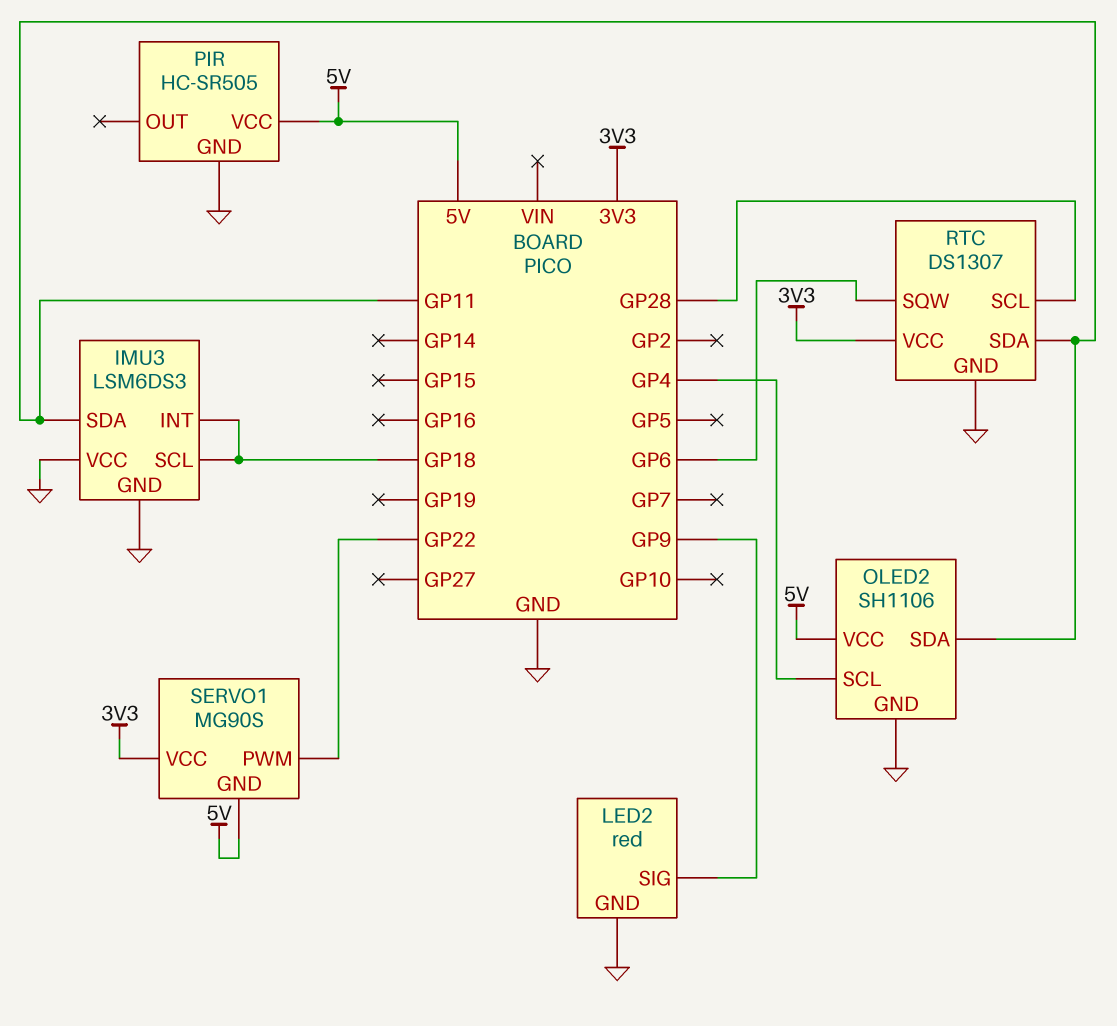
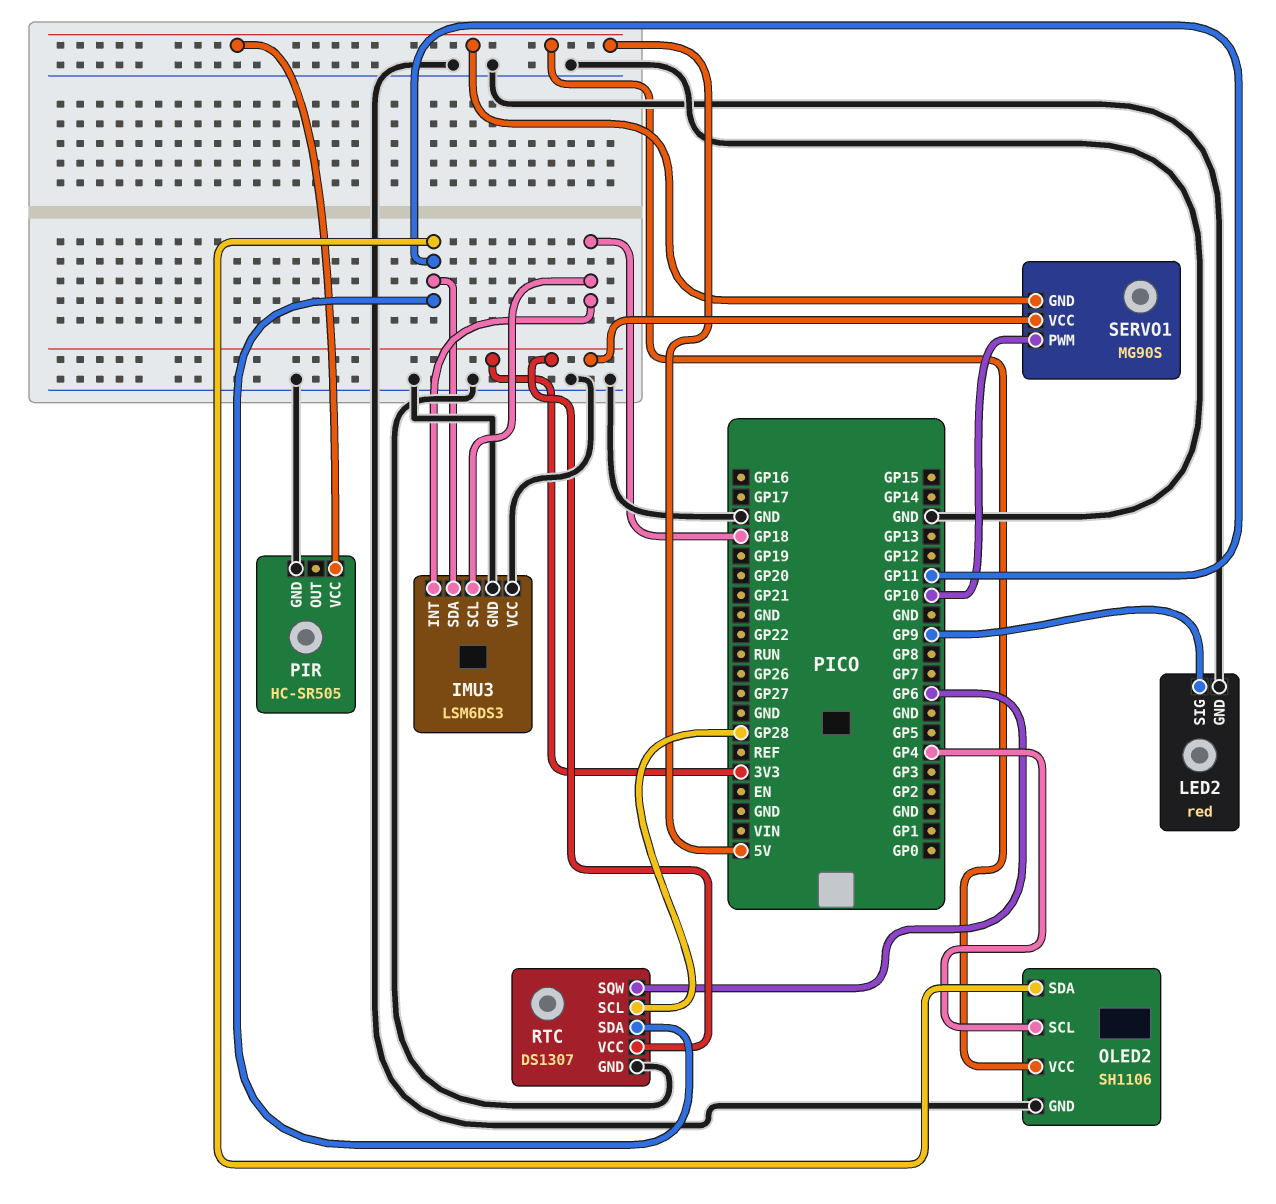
SERVO1 pin PWM: GP22 -> GP10

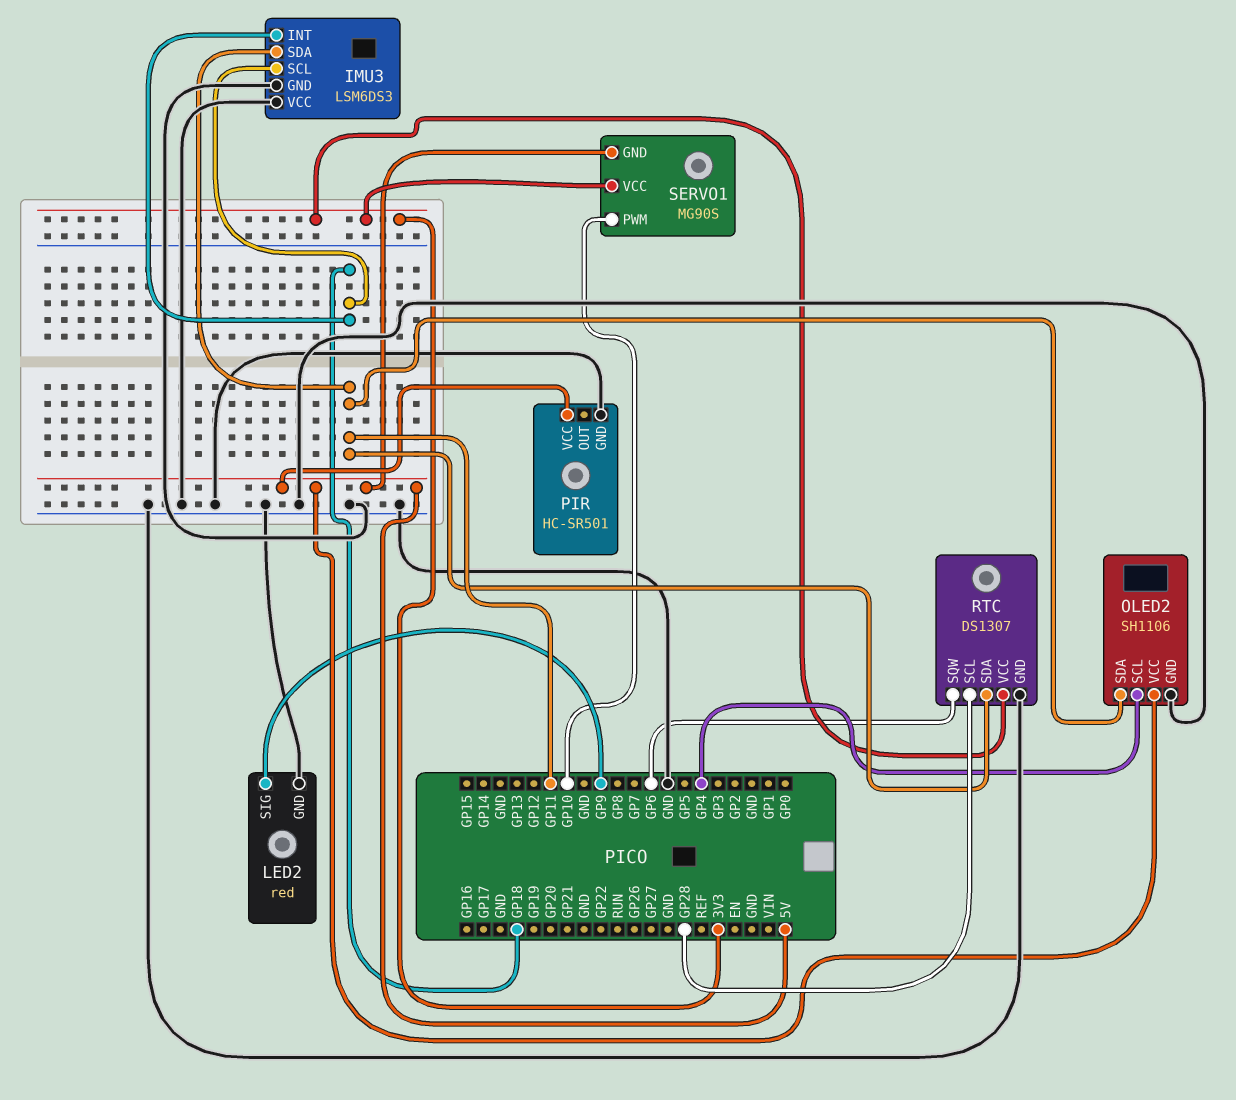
PIR: HC-SR505 -> HC-SR501

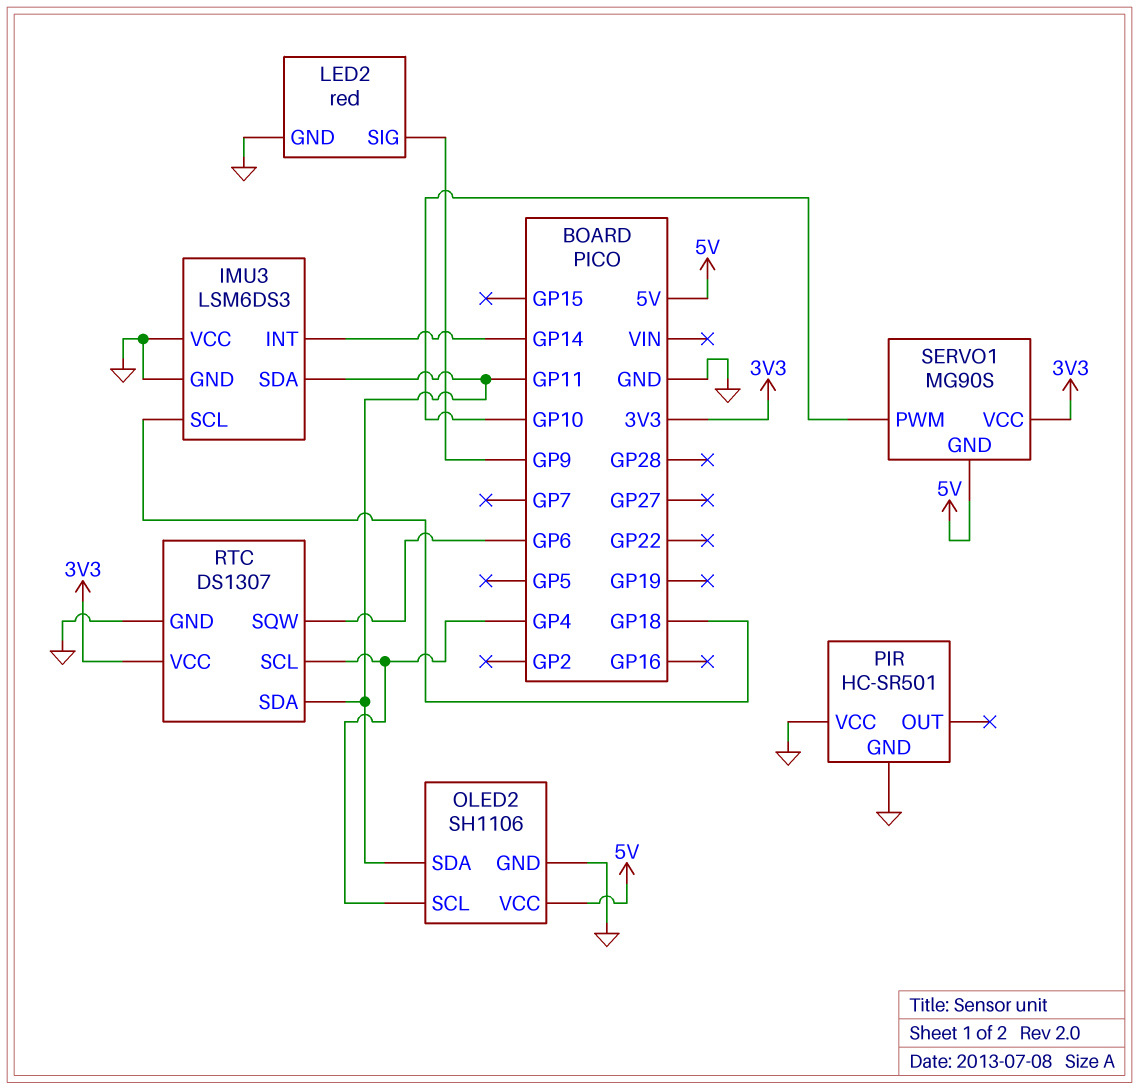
IMU3 pin INT: GP18 -> GP14
PIR pin VCC: 5V -> GND
RTC pin SCL: GP28 -> GP4

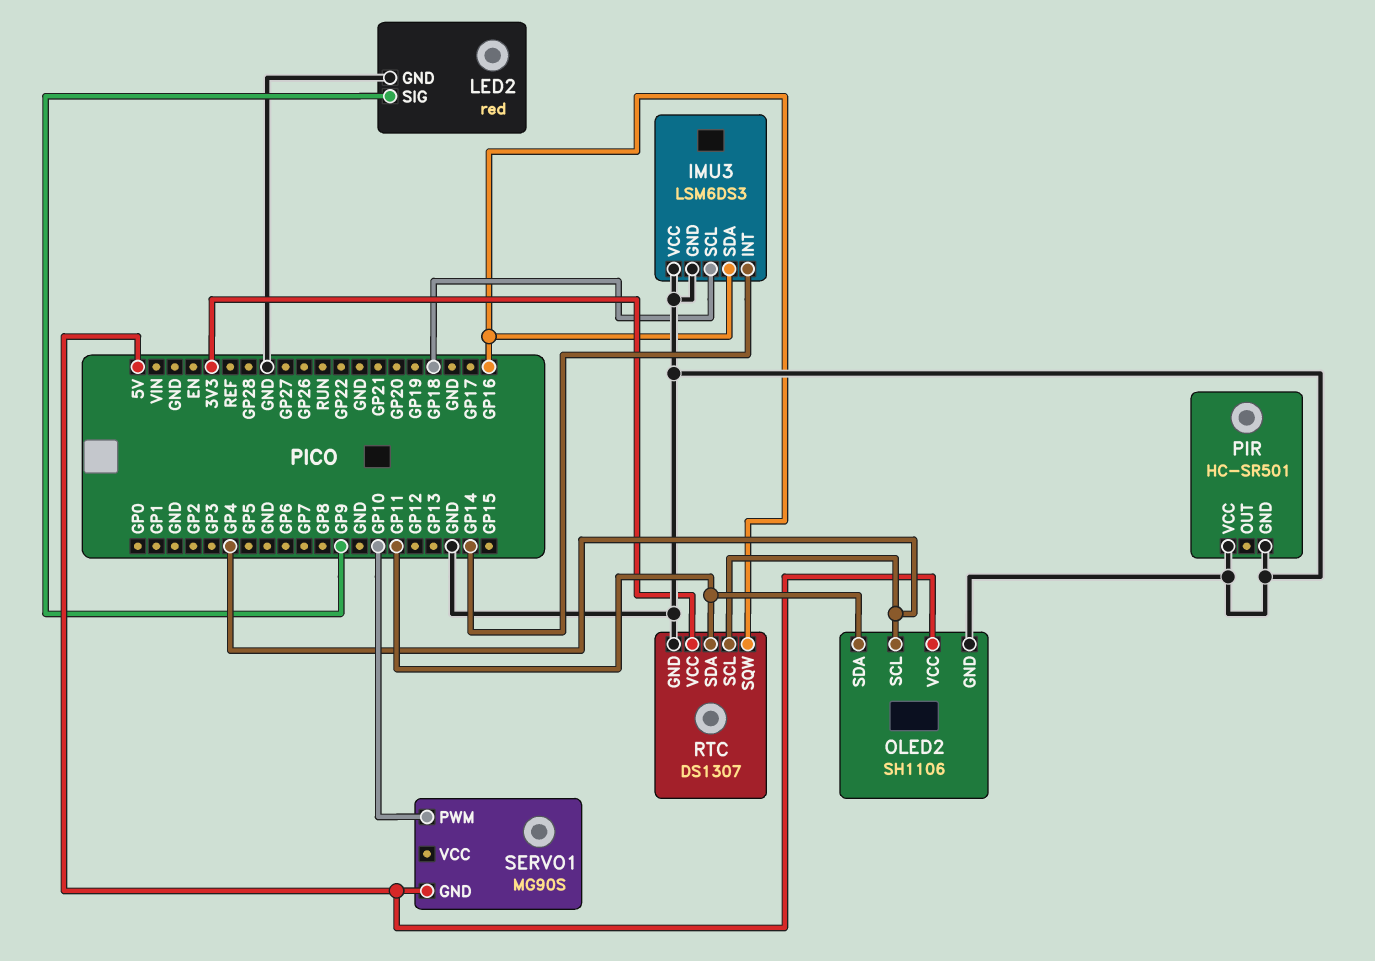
IMU3 pin SDA: GP11 -> GP16
RTC pin SQW: GP6 -> GP16
SERVO1 pin VCC: 3V3 -> none

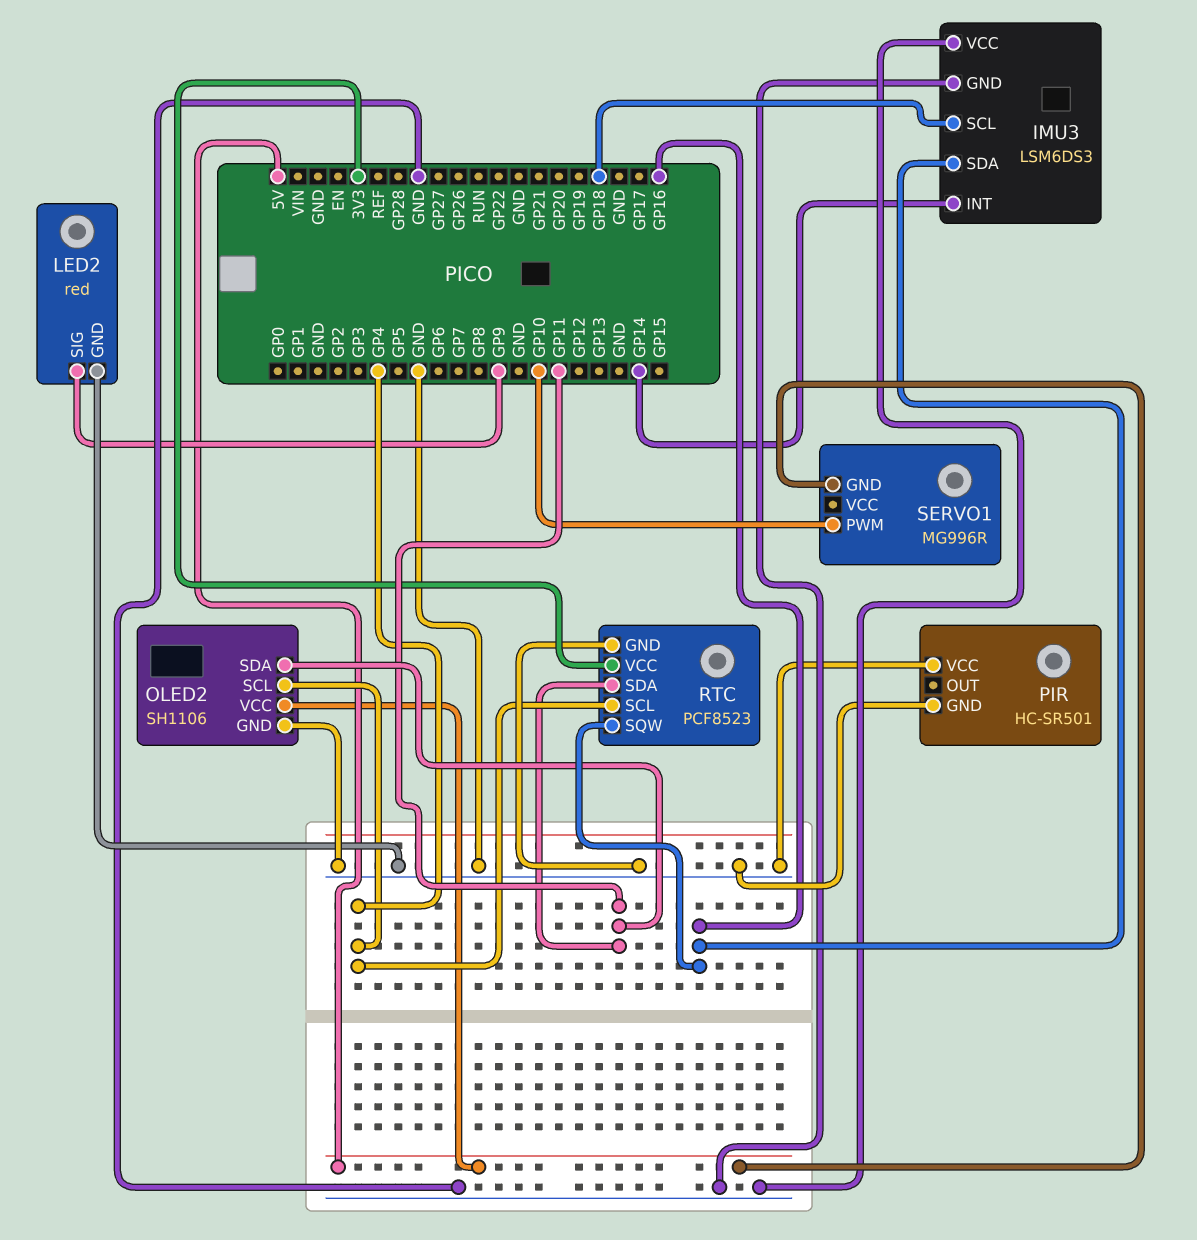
RTC: DS1307 -> PCF8523
SERVO1: MG90S -> MG996R

